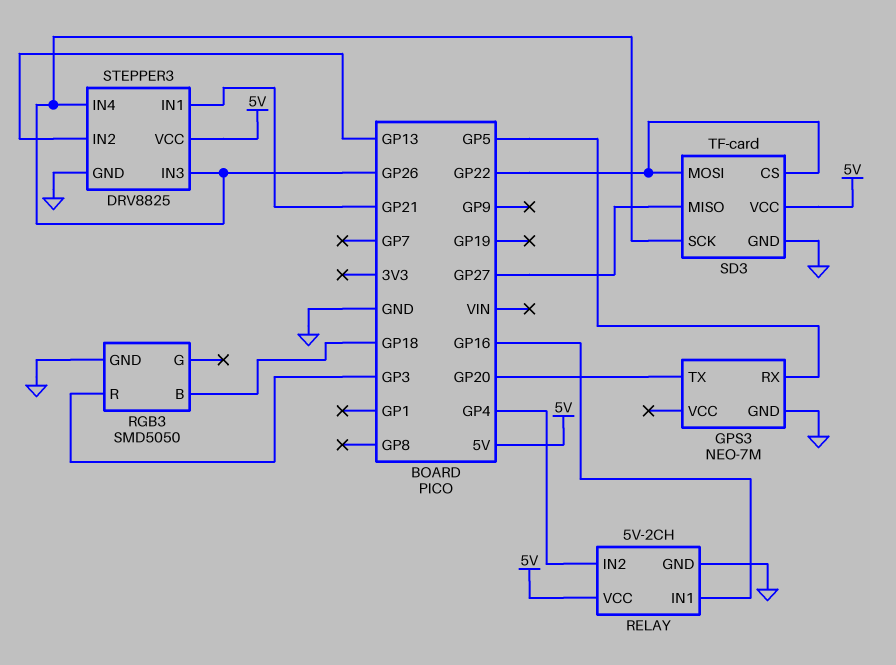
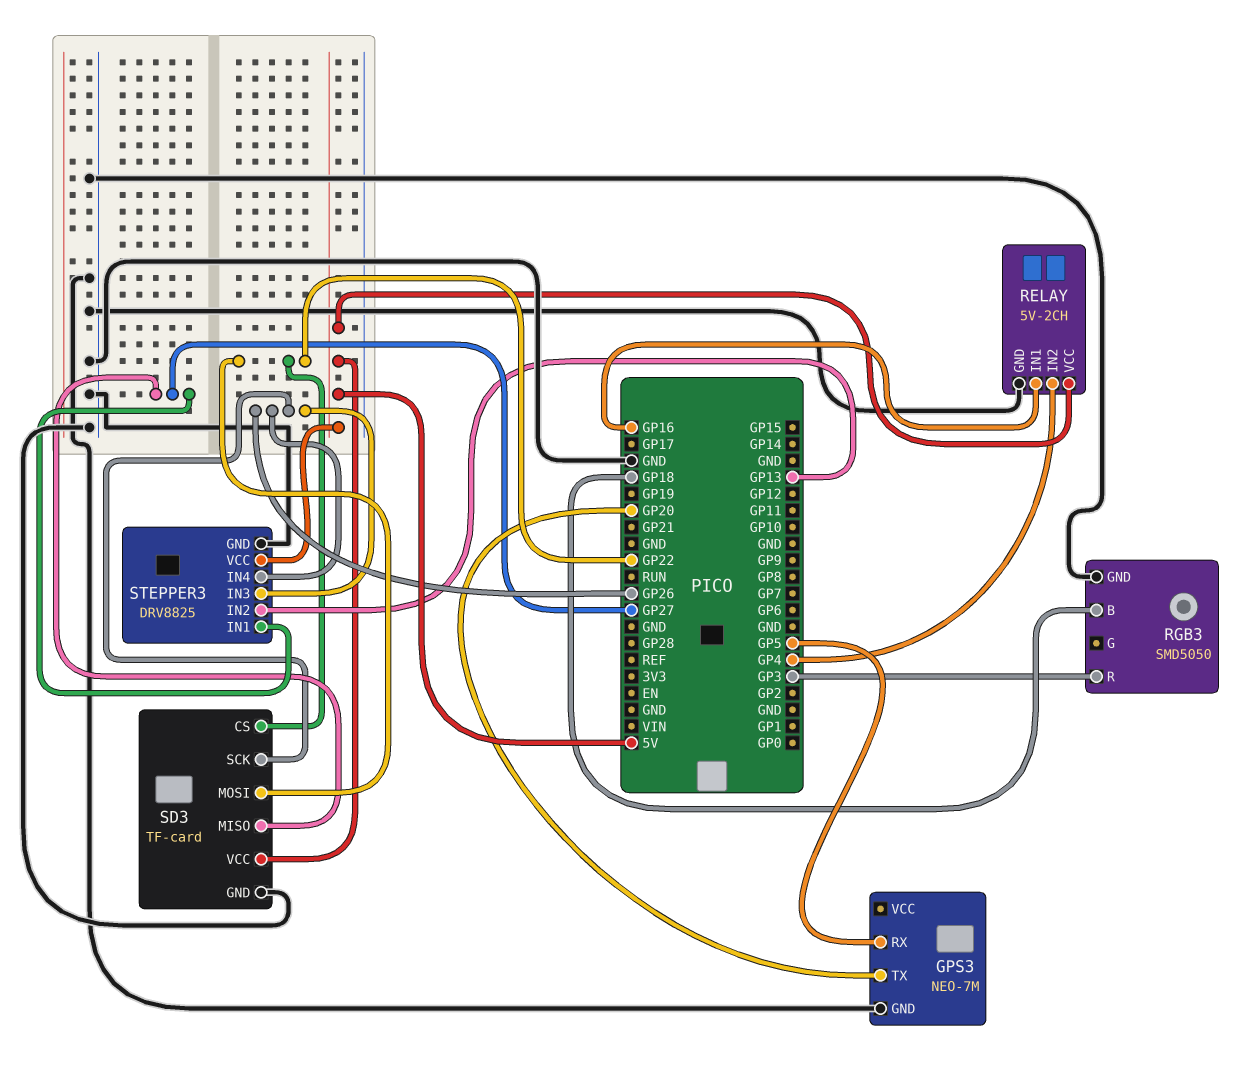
STEPPER3 pin IN1: GP21 -> GP27

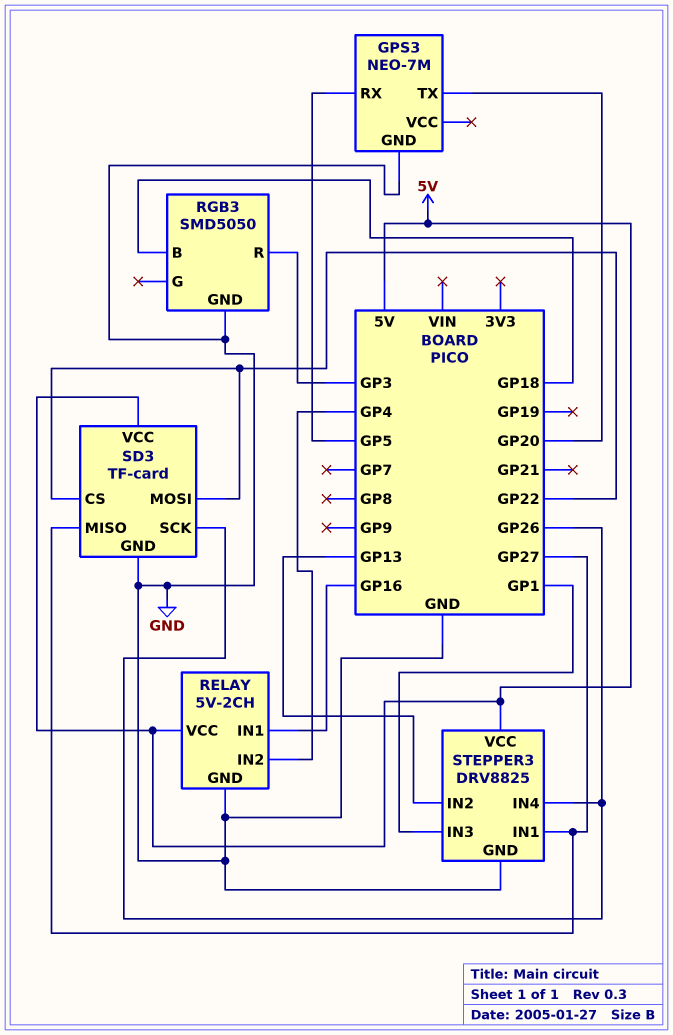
STEPPER3 pin IN3: GP26 -> GP1

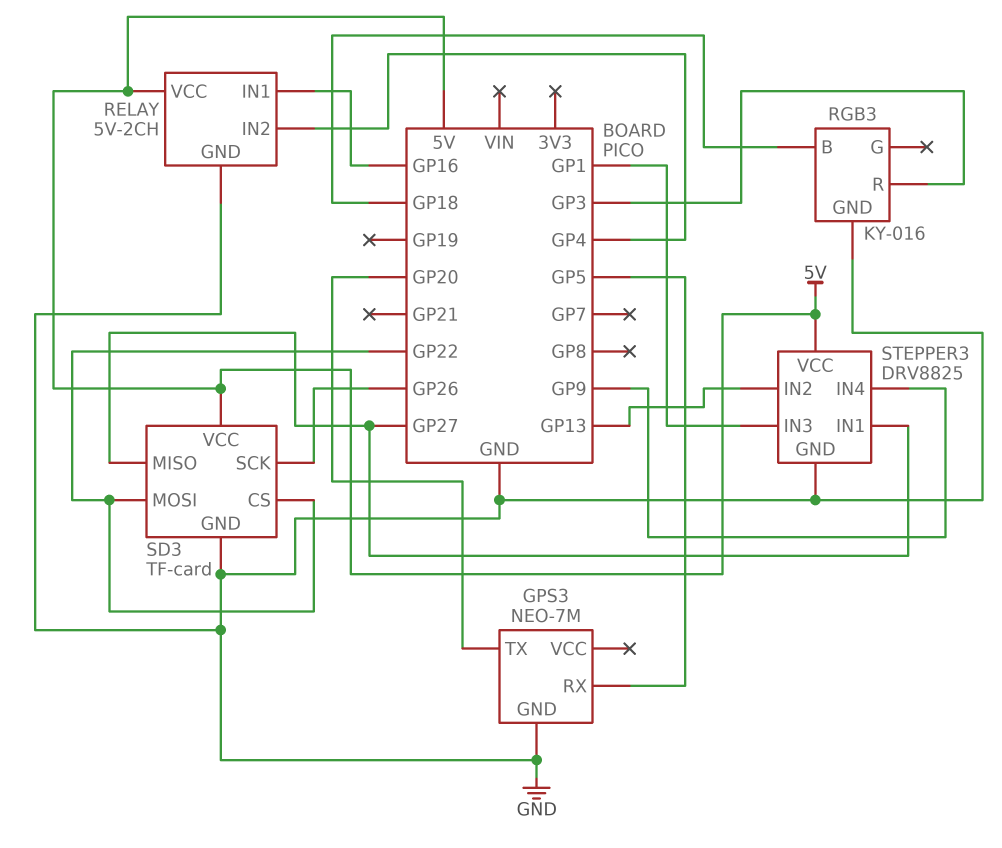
RGB3: SMD5050 -> KY-016
STEPPER3 pin IN4: GP26 -> GP9

